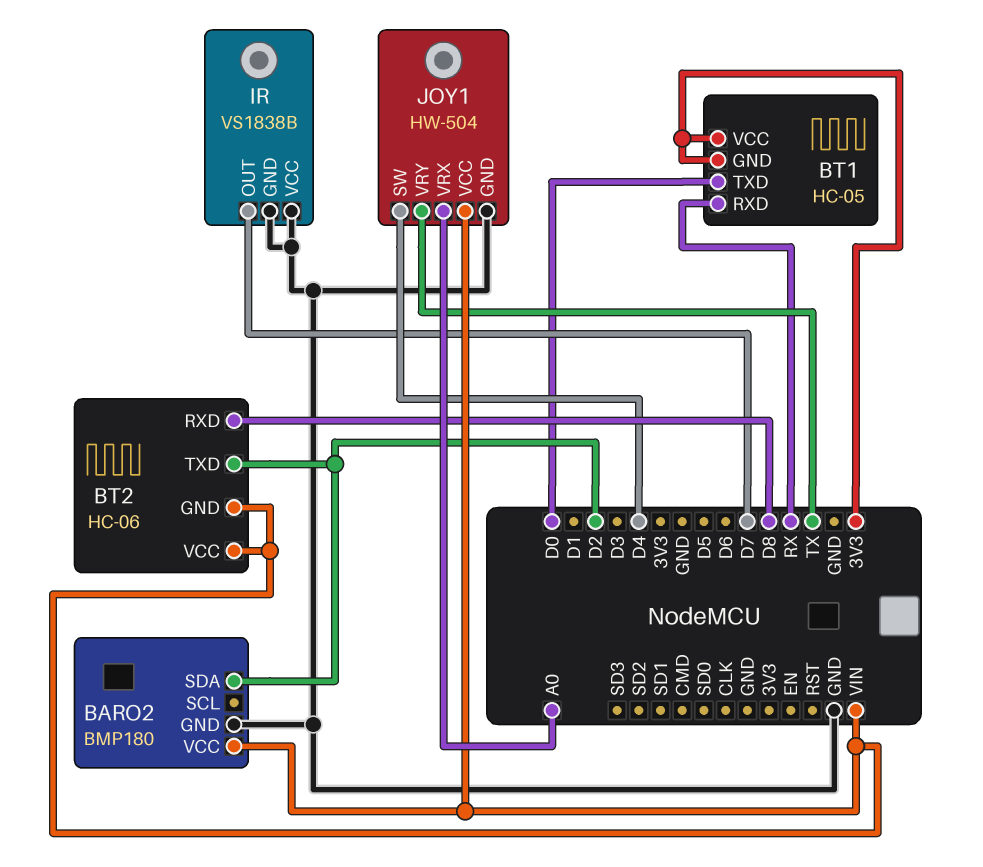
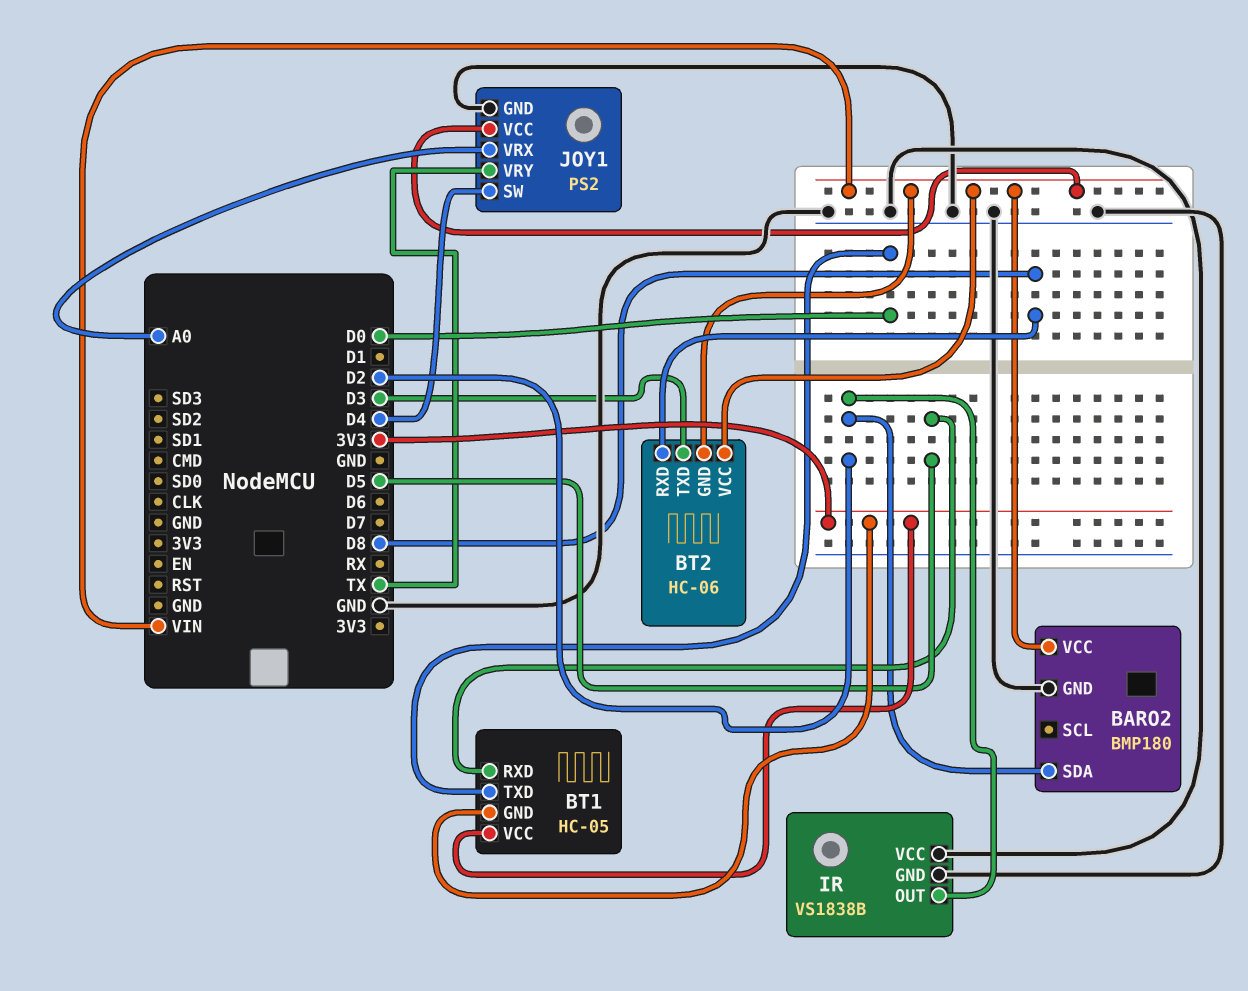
BT1 pin RXD: RX -> D5
BT2 pin TXD: D2 -> D3
IR pin OUT: D7 -> D2
JOY1: HW-504 -> PS2

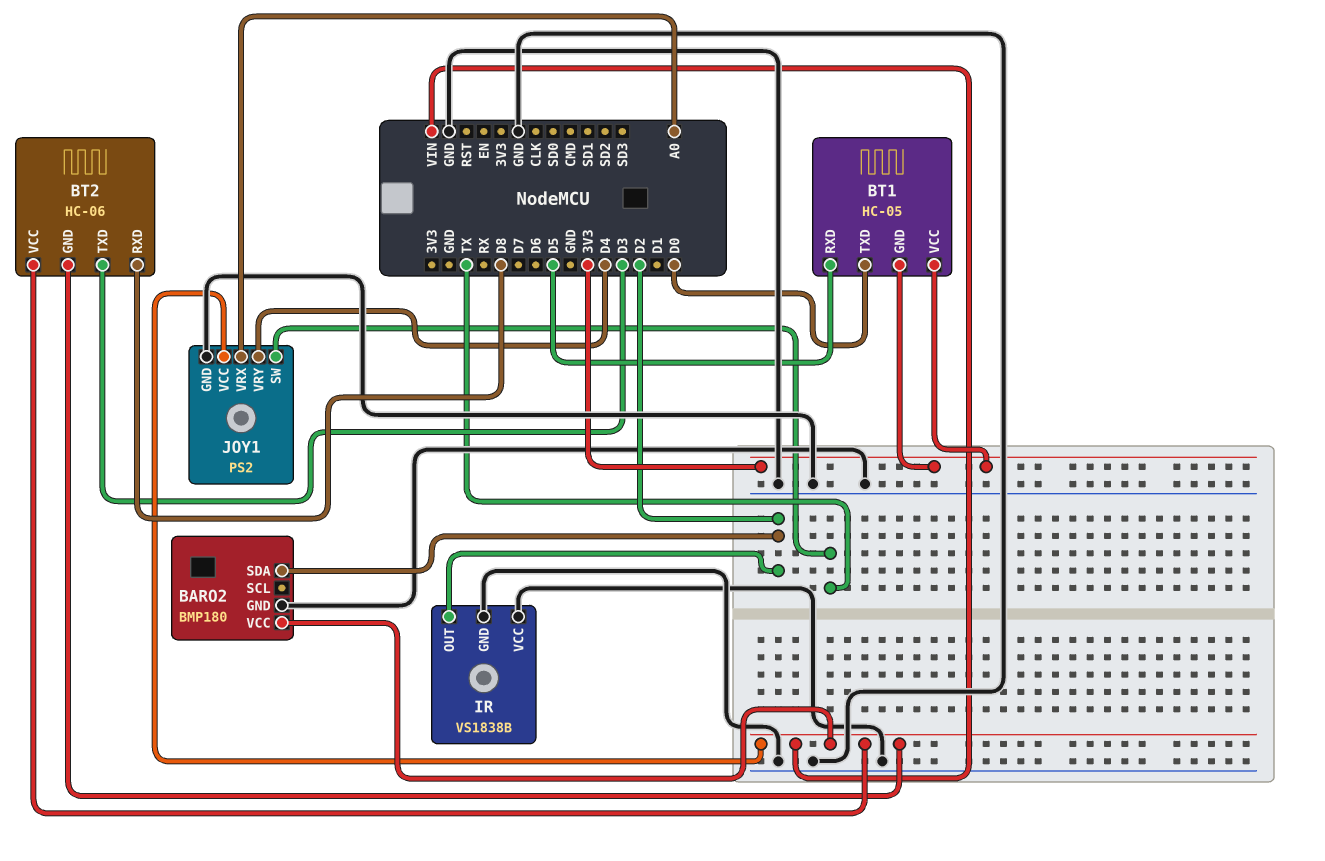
JOY1 pin SW: D4 -> TX
JOY1 pin VRY: TX -> D4

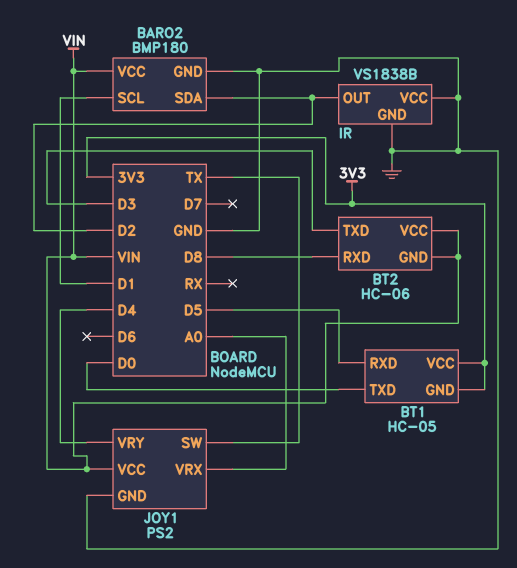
BARO2 pin SCL: none -> D1

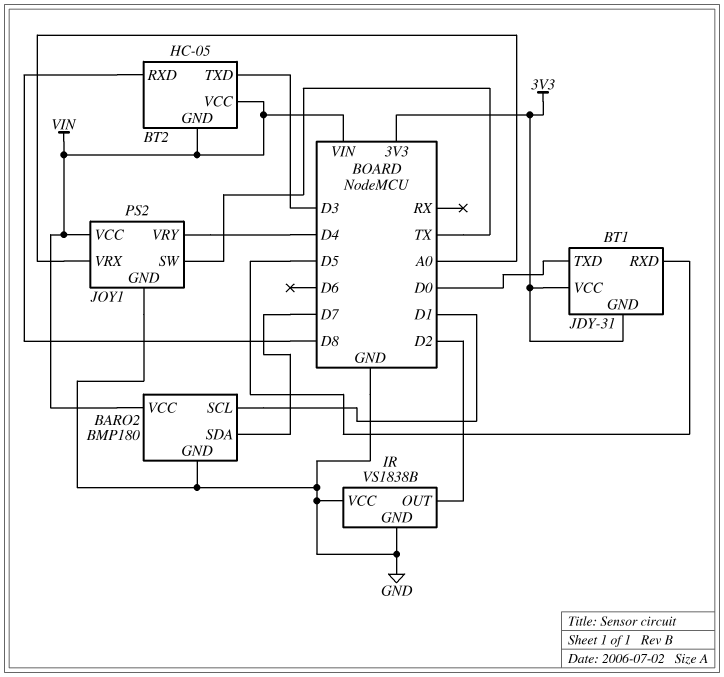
BARO2 pin SDA: D2 -> D7
BT1: HC-05 -> JDY-31
BT2: HC-06 -> HC-05

